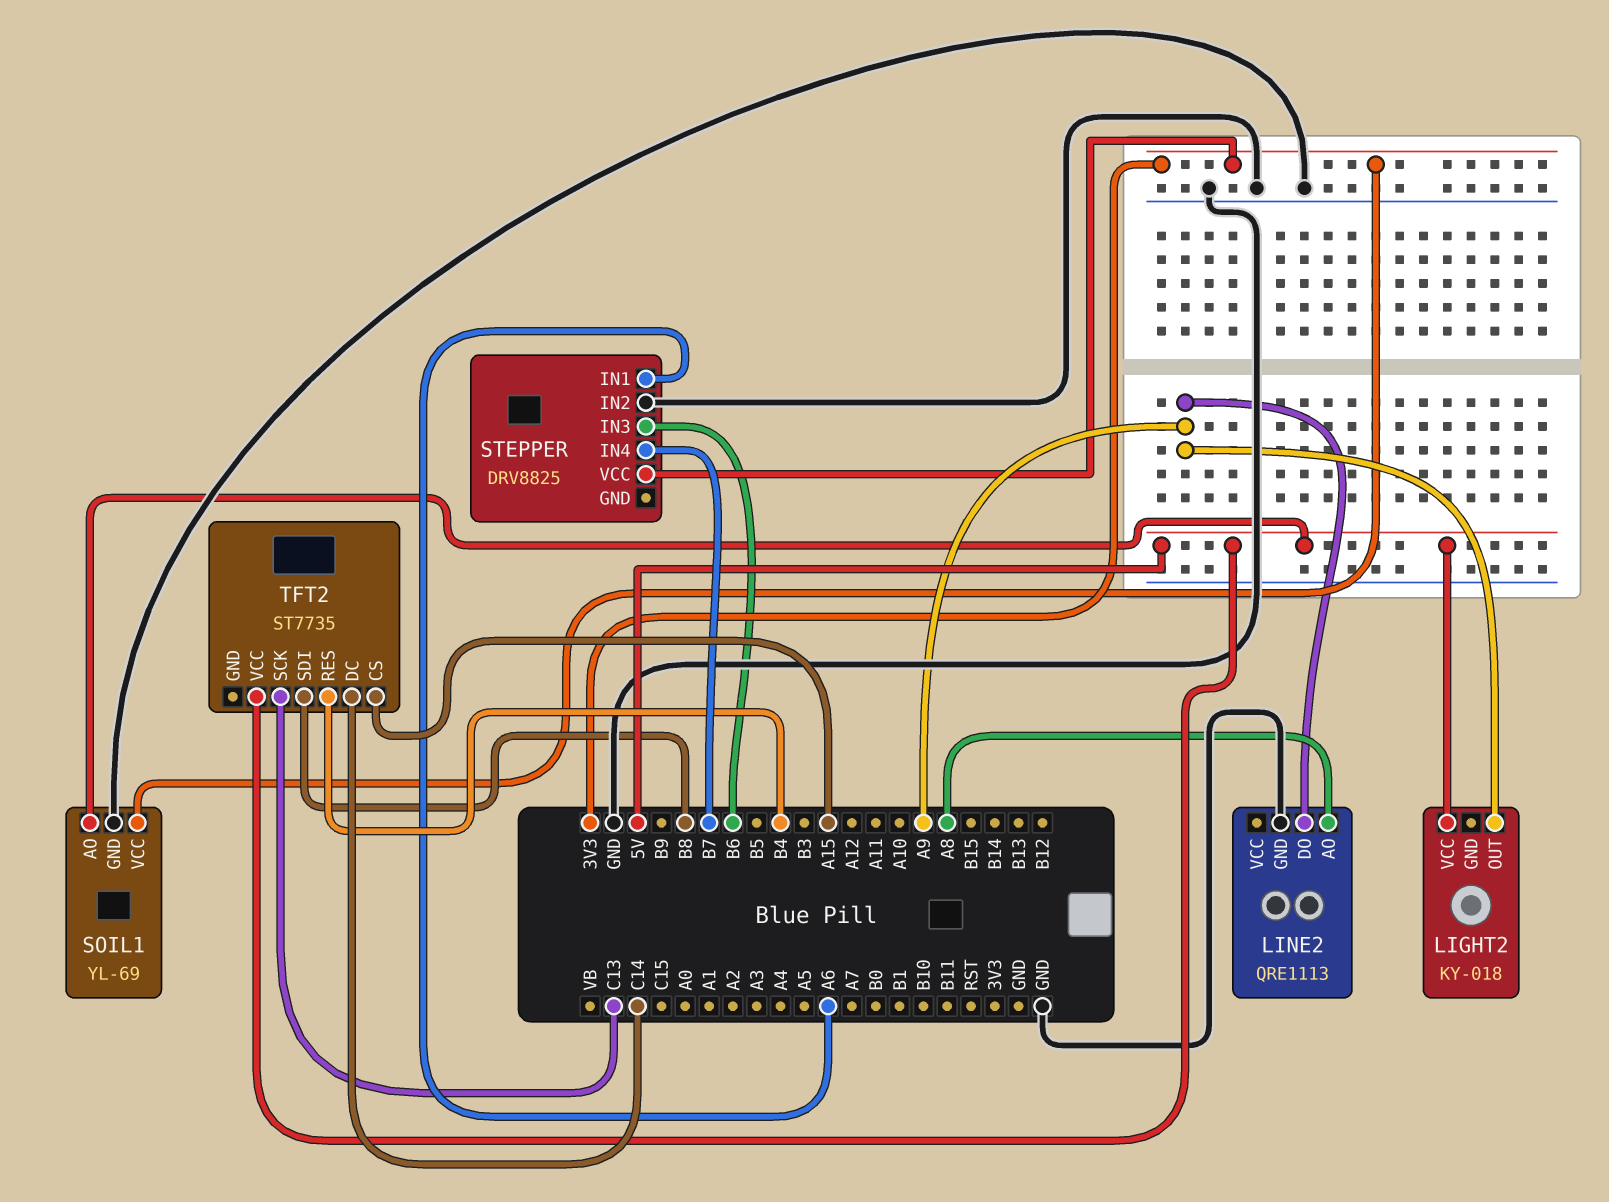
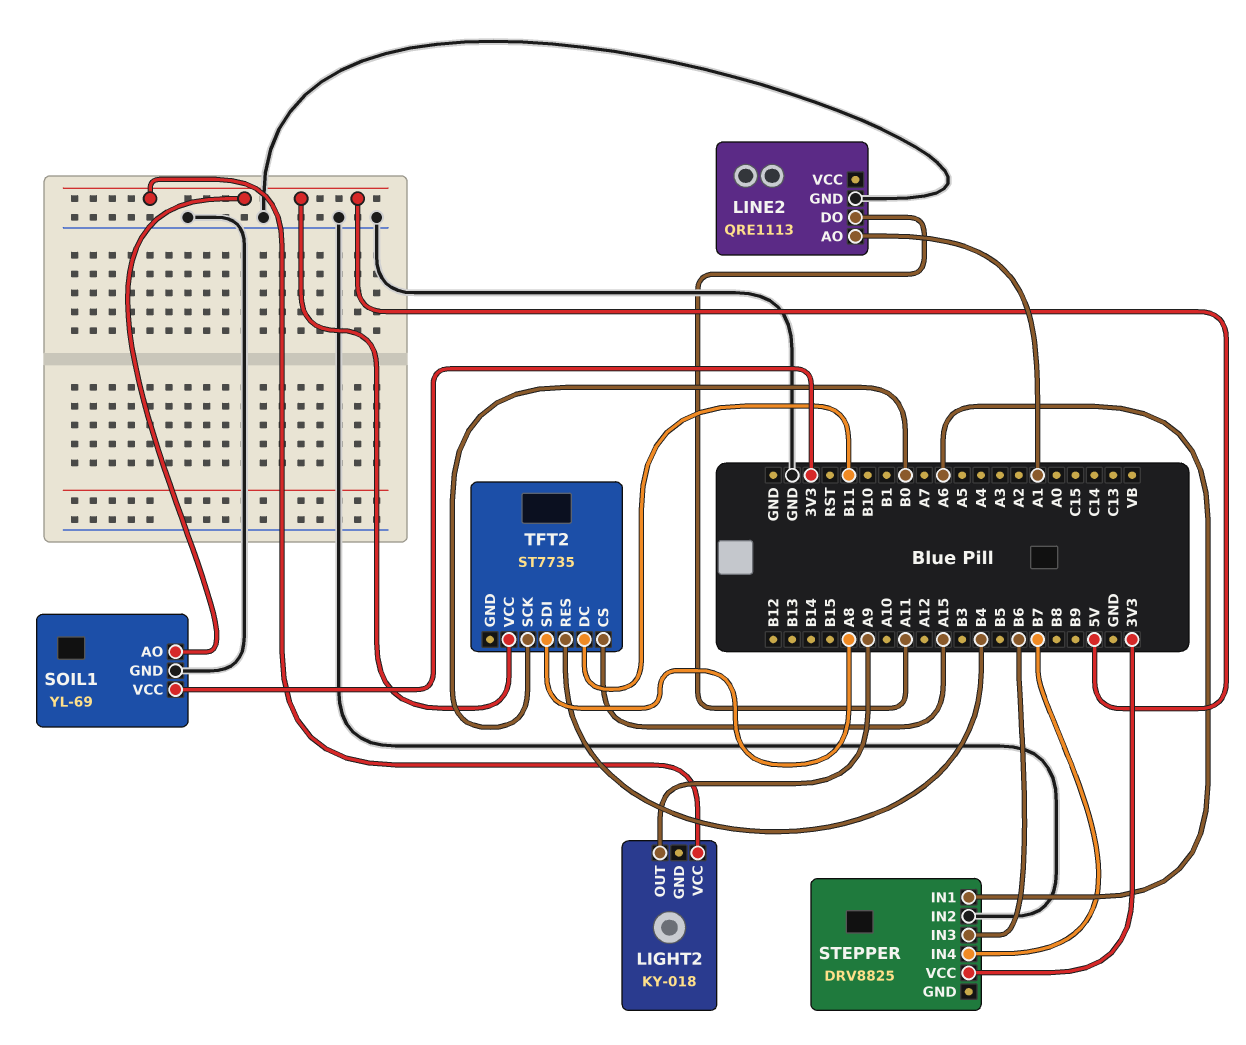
LINE2 pin AO: A8 -> A1
LINE2 pin DO: A9 -> A11
TFT2 pin DC: C14 -> B11
TFT2 pin SCK: C13 -> B0
TFT2 pin SDI: B8 -> A8

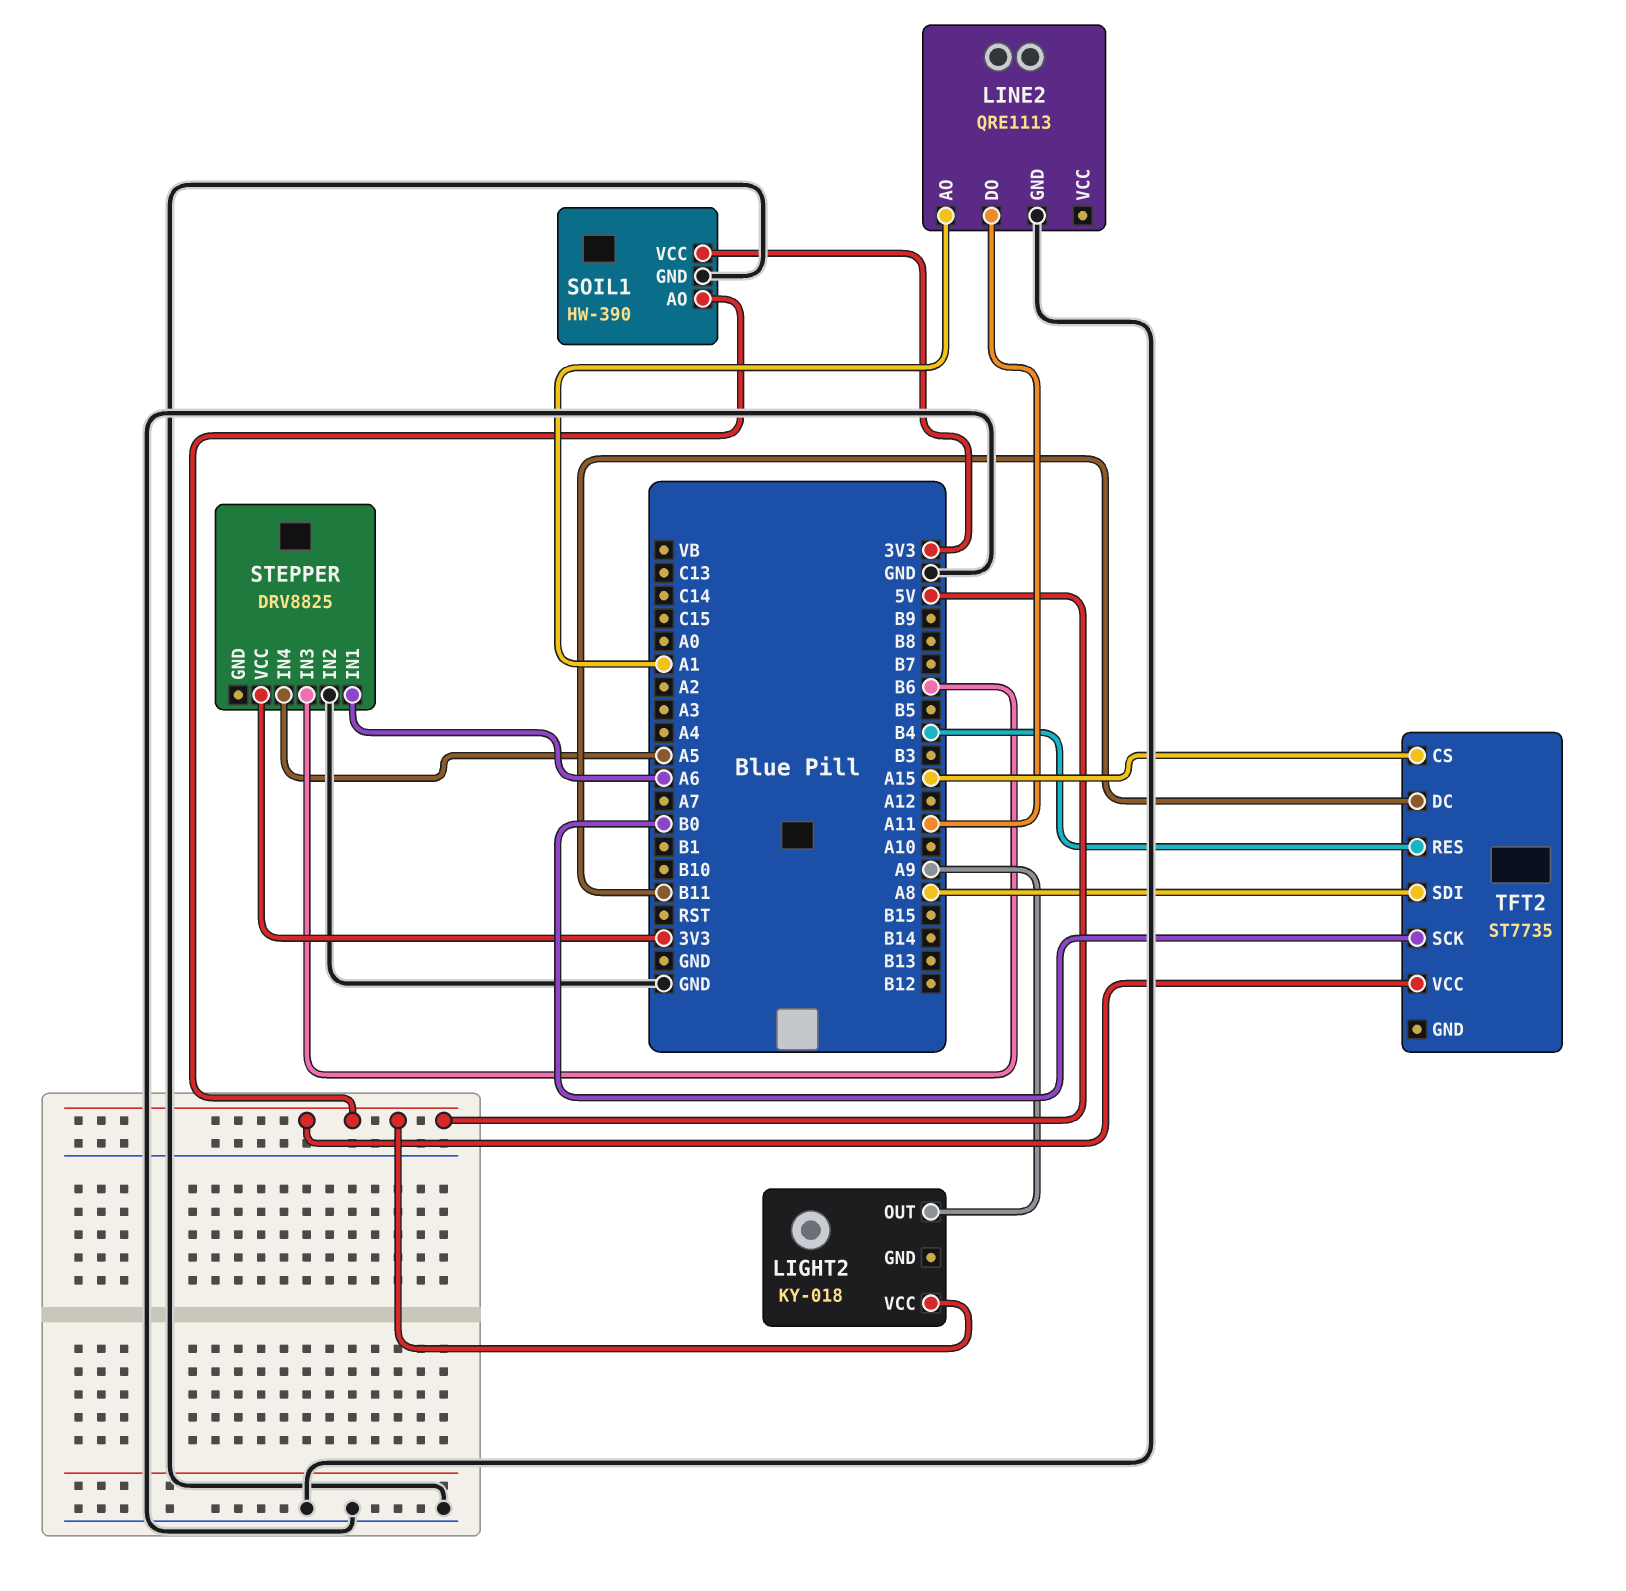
SOIL1: YL-69 -> HW-390
STEPPER pin IN4: B7 -> A5

